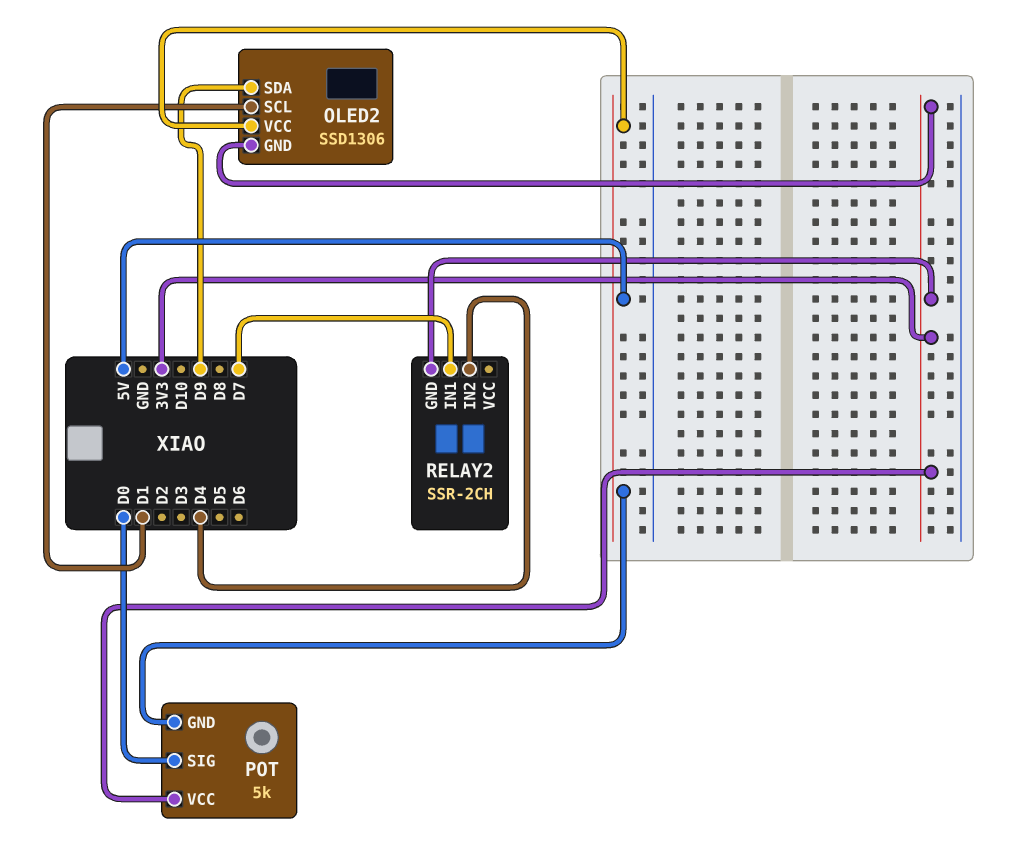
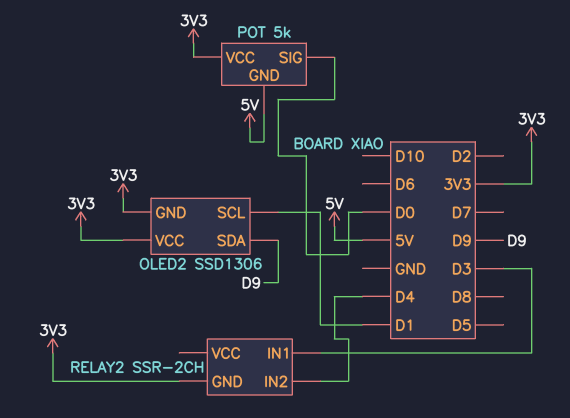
OLED2 pin VCC: 5V -> 3V3
RELAY2 pin IN1: D7 -> D3

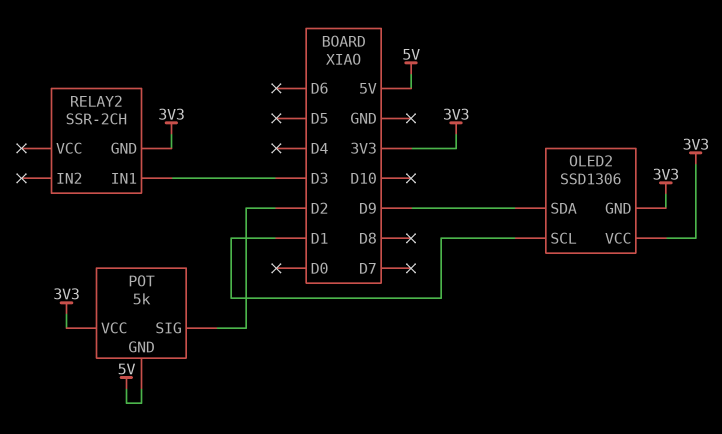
POT pin SIG: D0 -> D2
RELAY2 pin IN2: D4 -> none

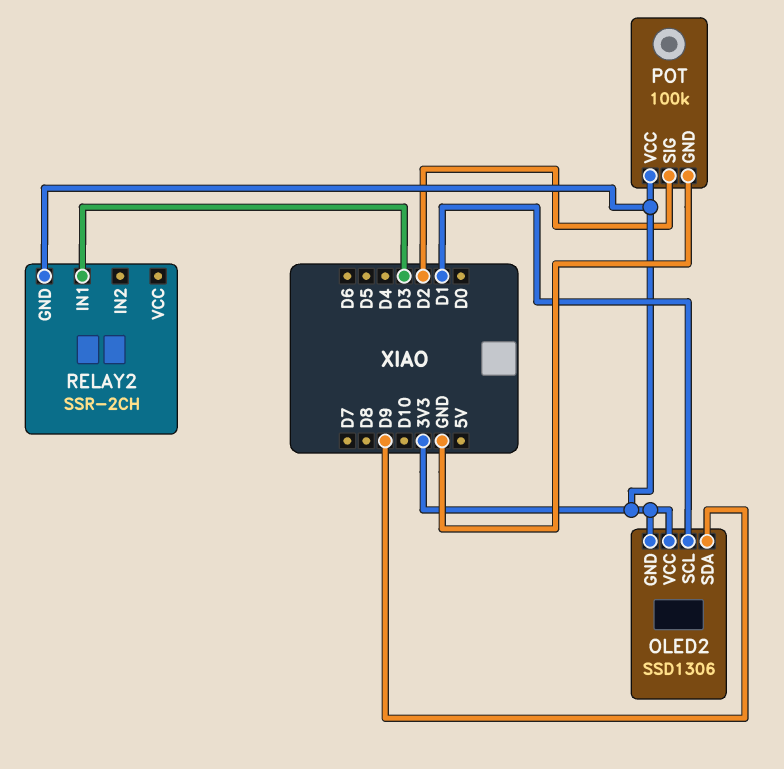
POT: 5k -> 100k
POT pin GND: 5V -> GND

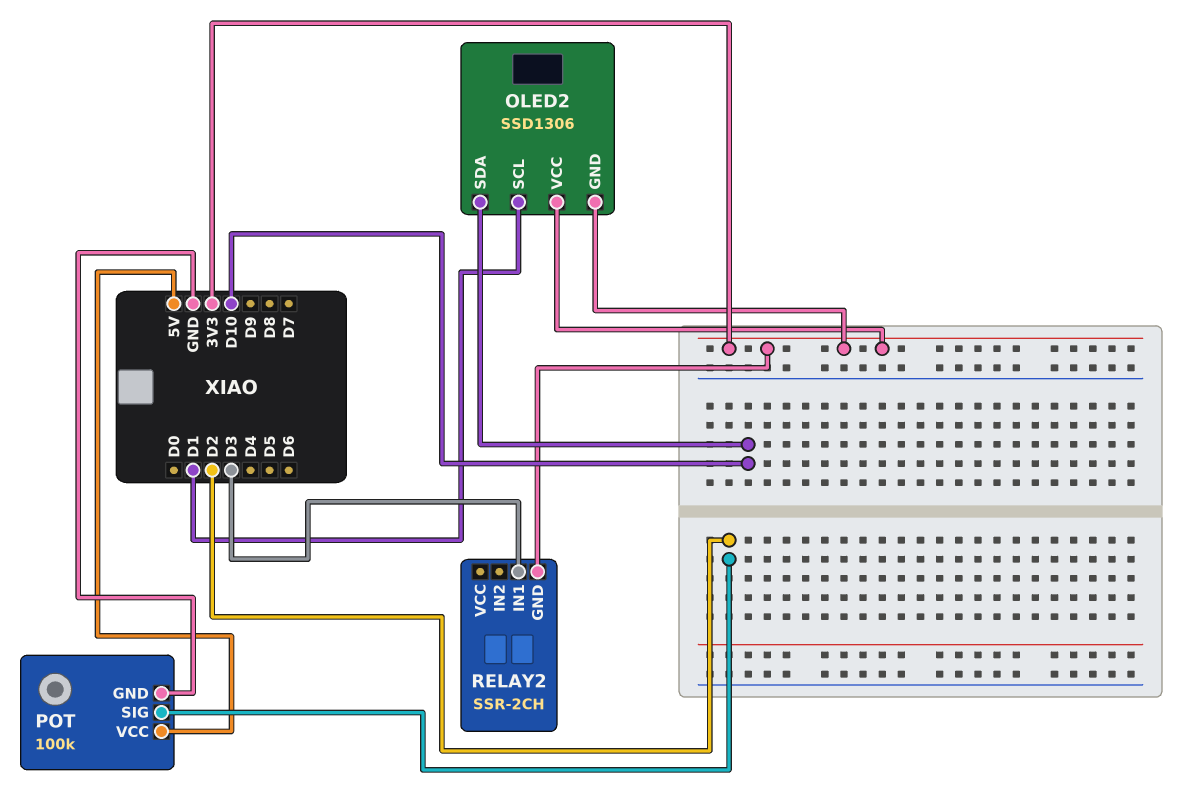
OLED2 pin SDA: D9 -> D10
POT pin VCC: 3V3 -> 5V

